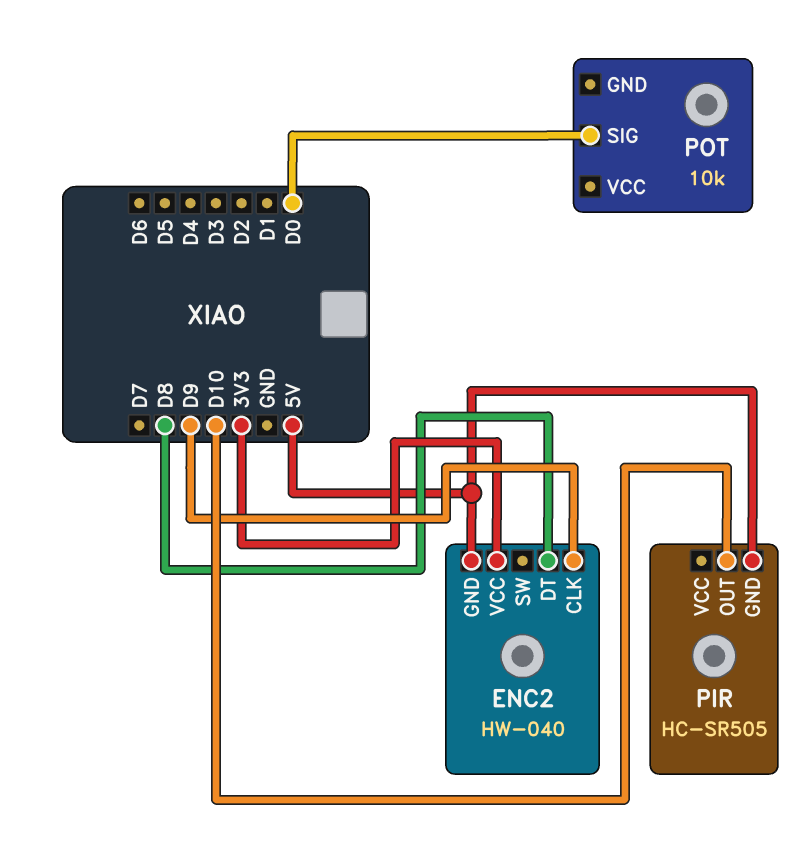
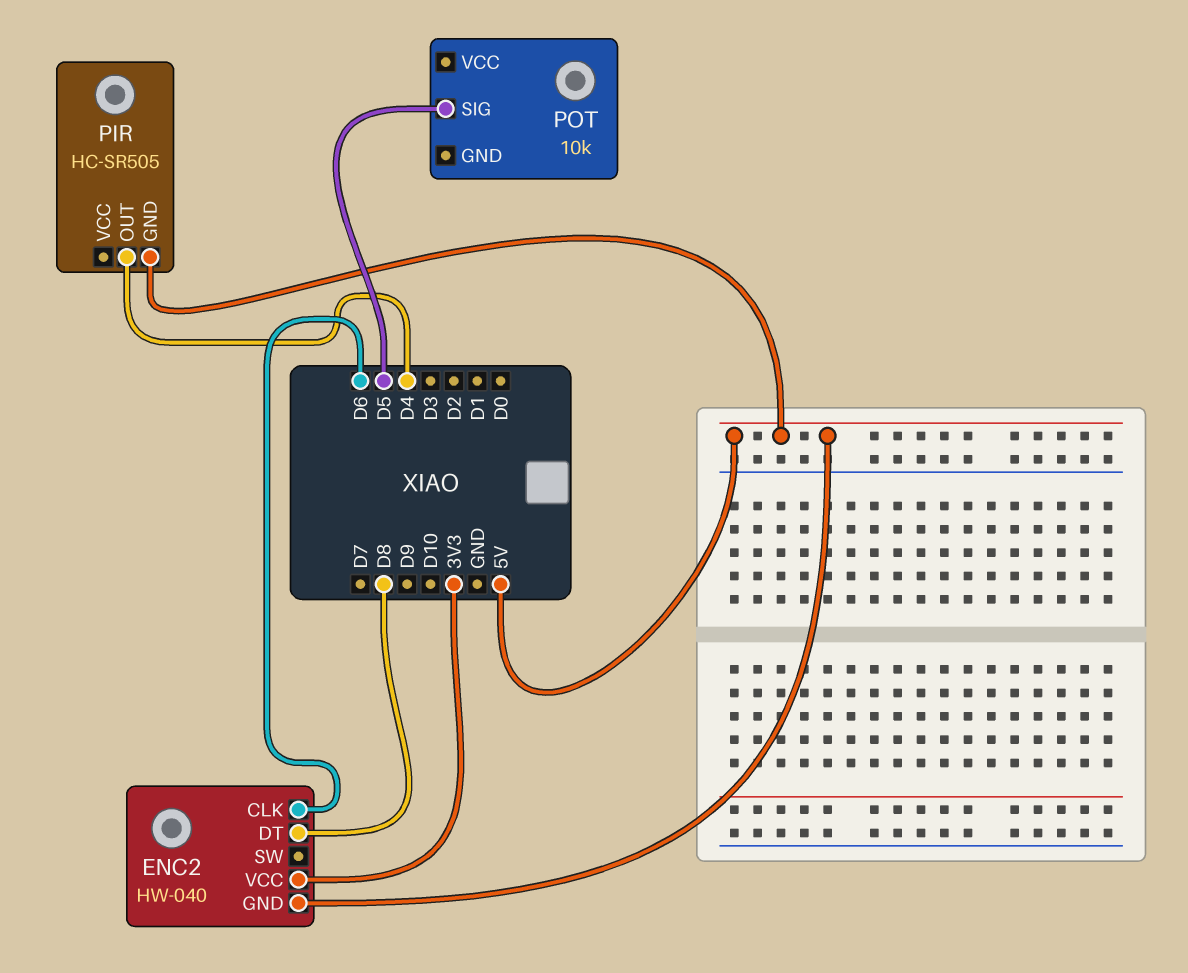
ENC2 pin CLK: D9 -> D6
PIR pin OUT: D10 -> D4
POT pin SIG: D0 -> D5

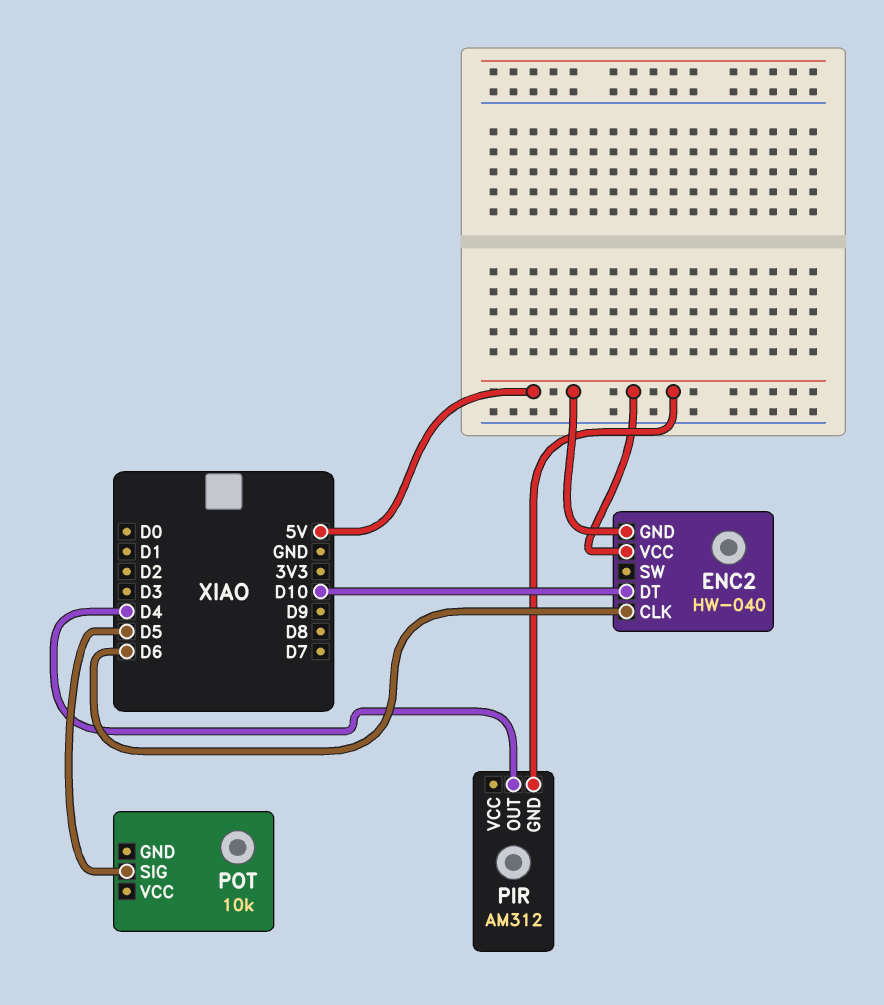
ENC2 pin DT: D8 -> D10
ENC2 pin VCC: 3V3 -> 5V
PIR: HC-SR505 -> AM312

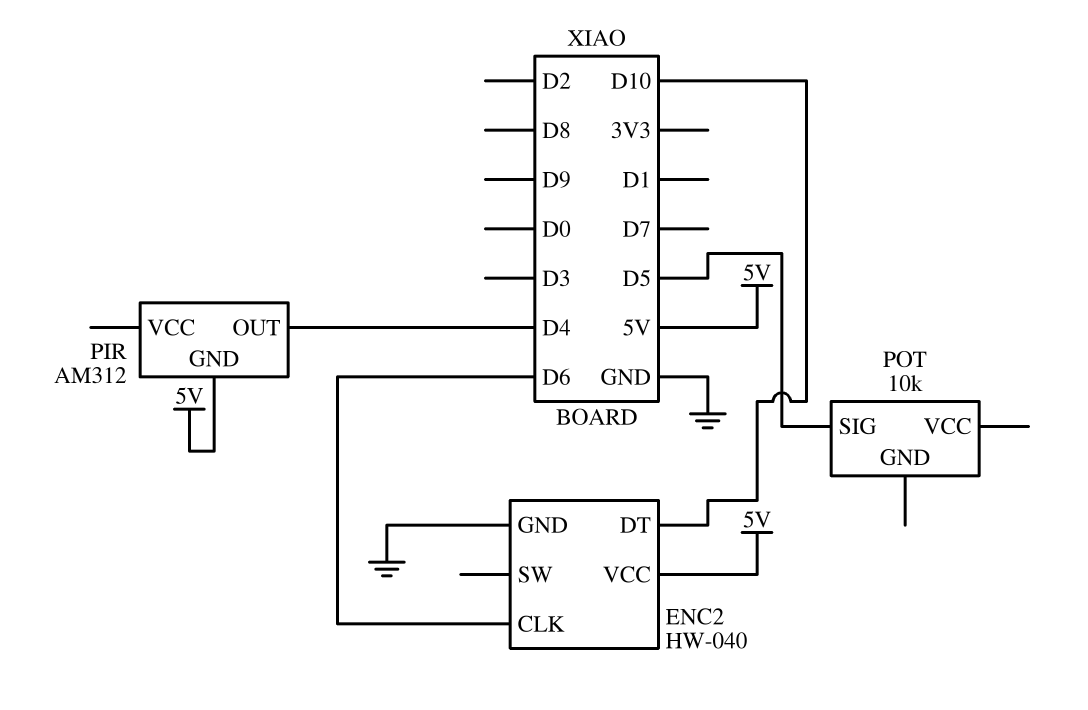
ENC2 pin GND: 5V -> GND

